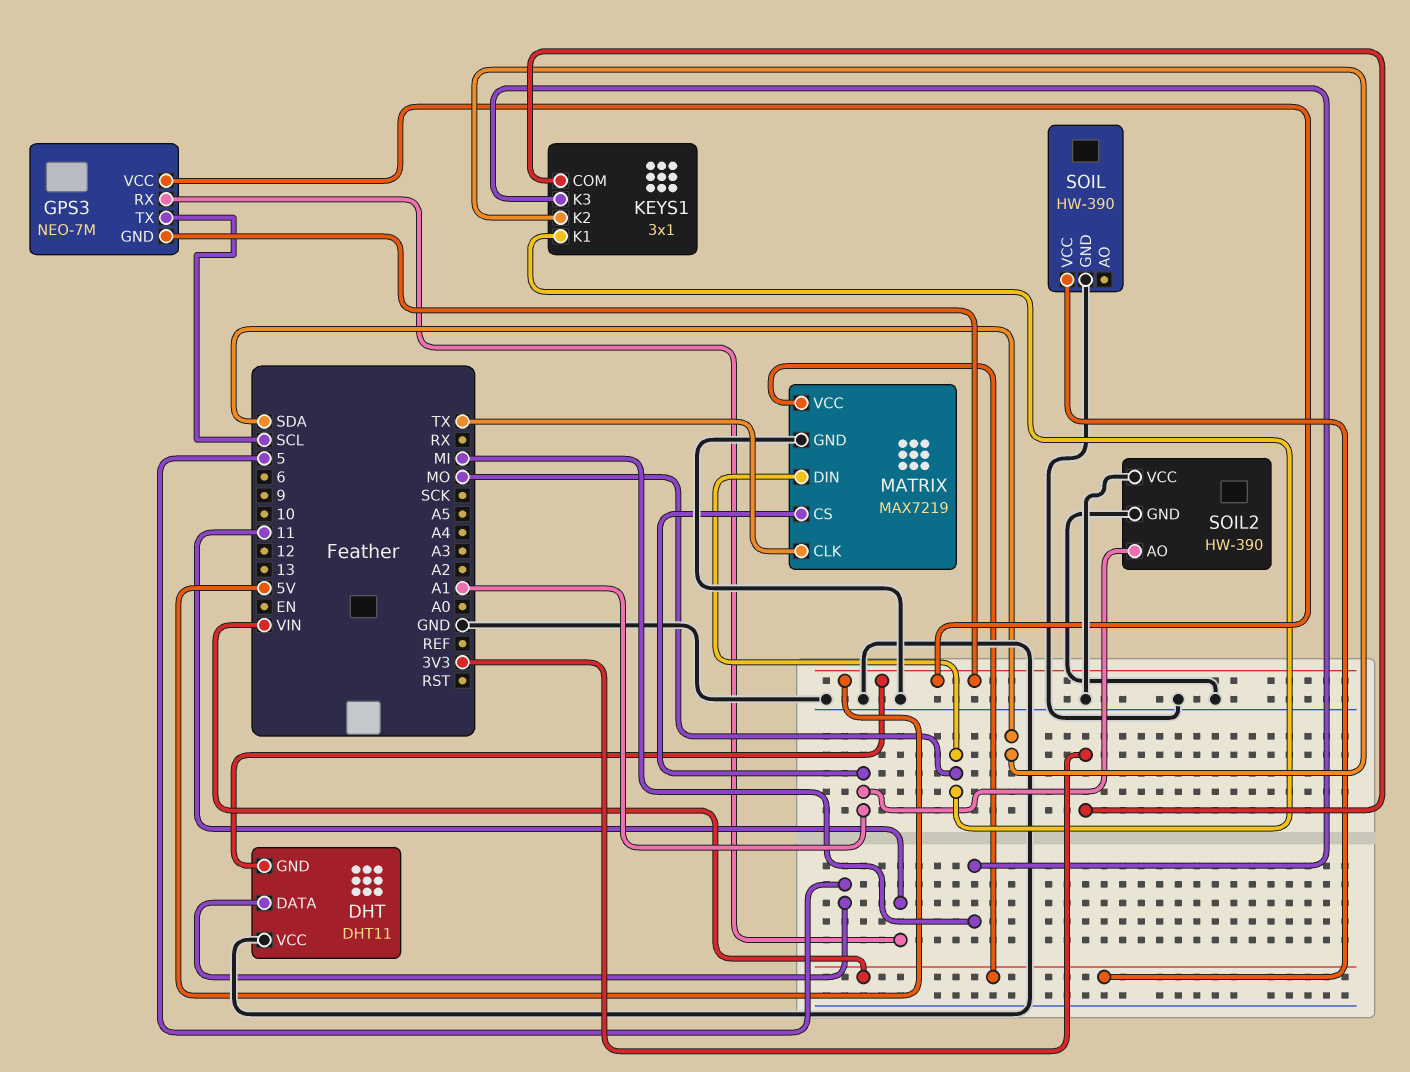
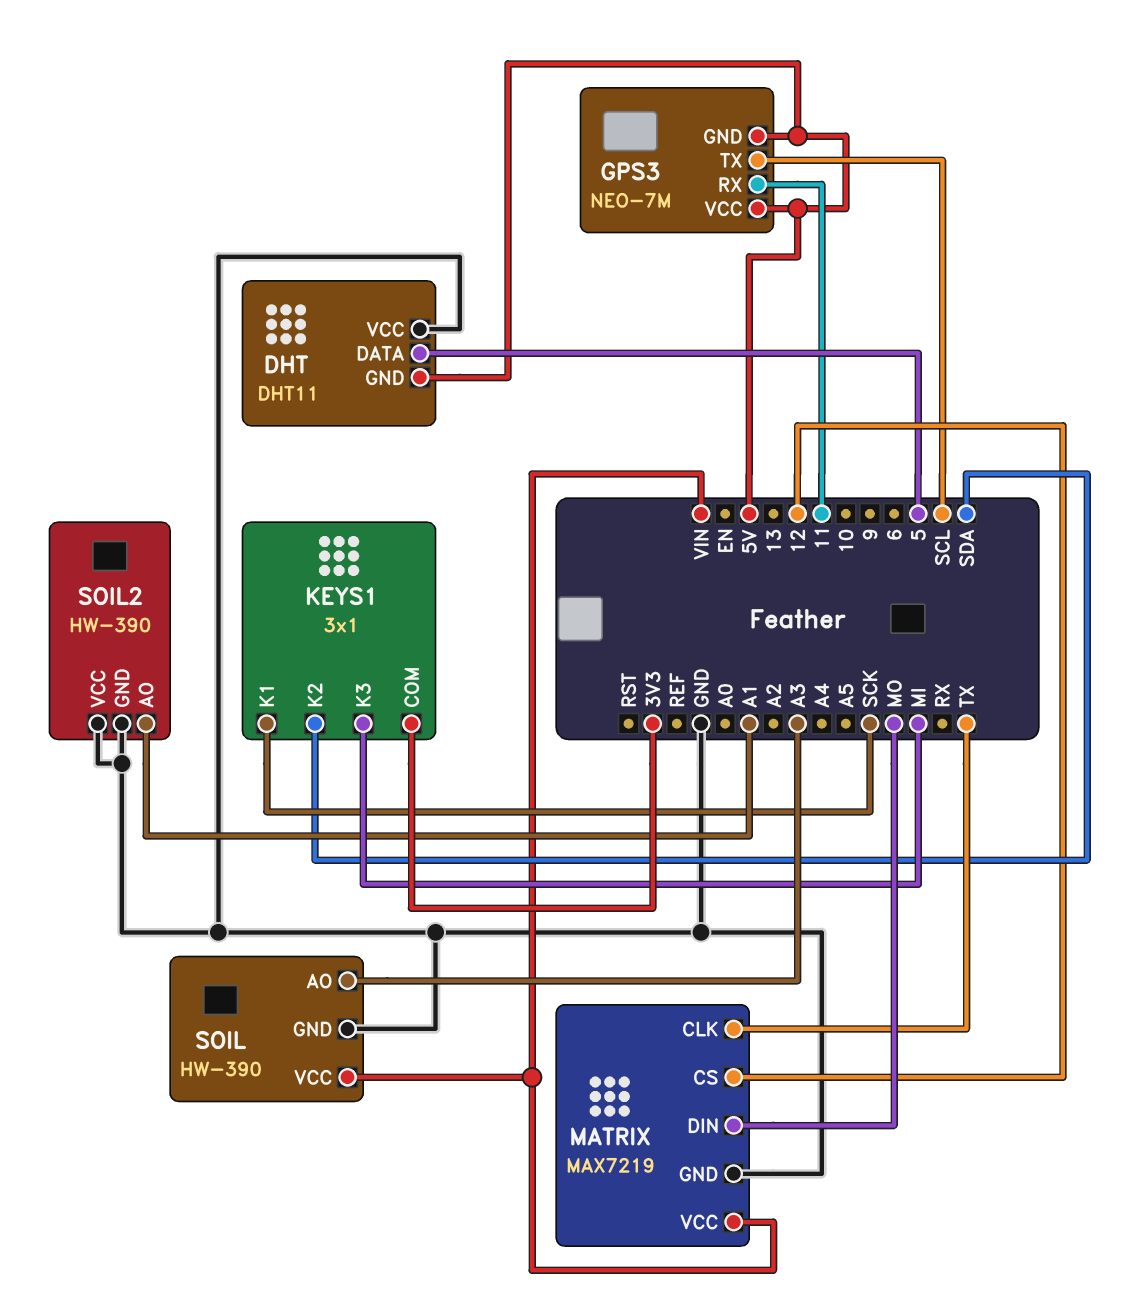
KEYS1 pin K1: MO -> SCK
MATRIX pin CS: A1 -> 12
SOIL pin AO: none -> A3

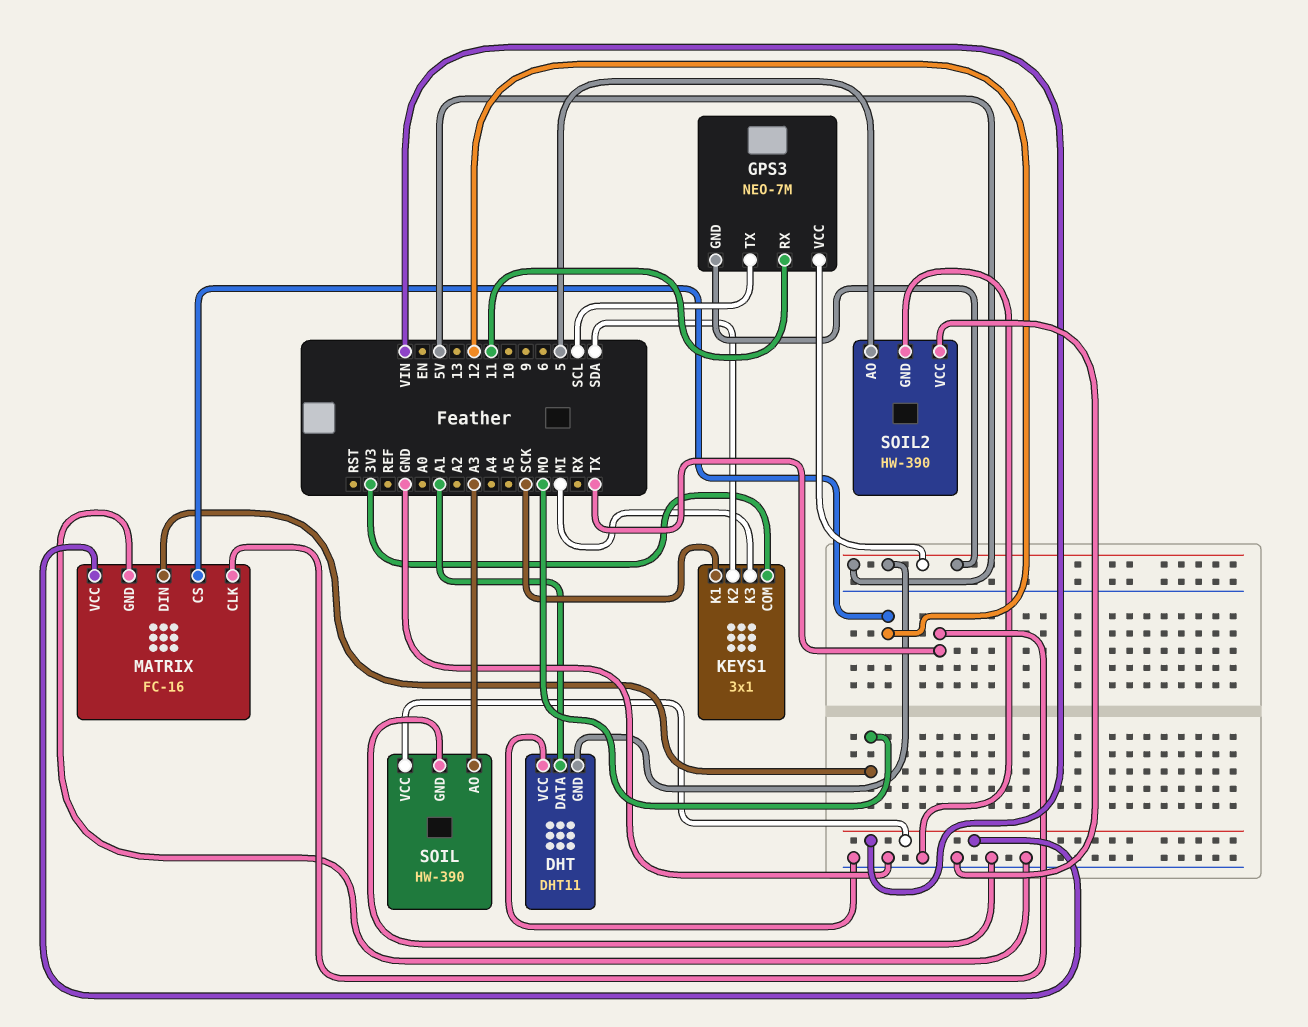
DHT pin DATA: 5 -> A1
MATRIX: MAX7219 -> FC-16
SOIL2 pin AO: A1 -> 5

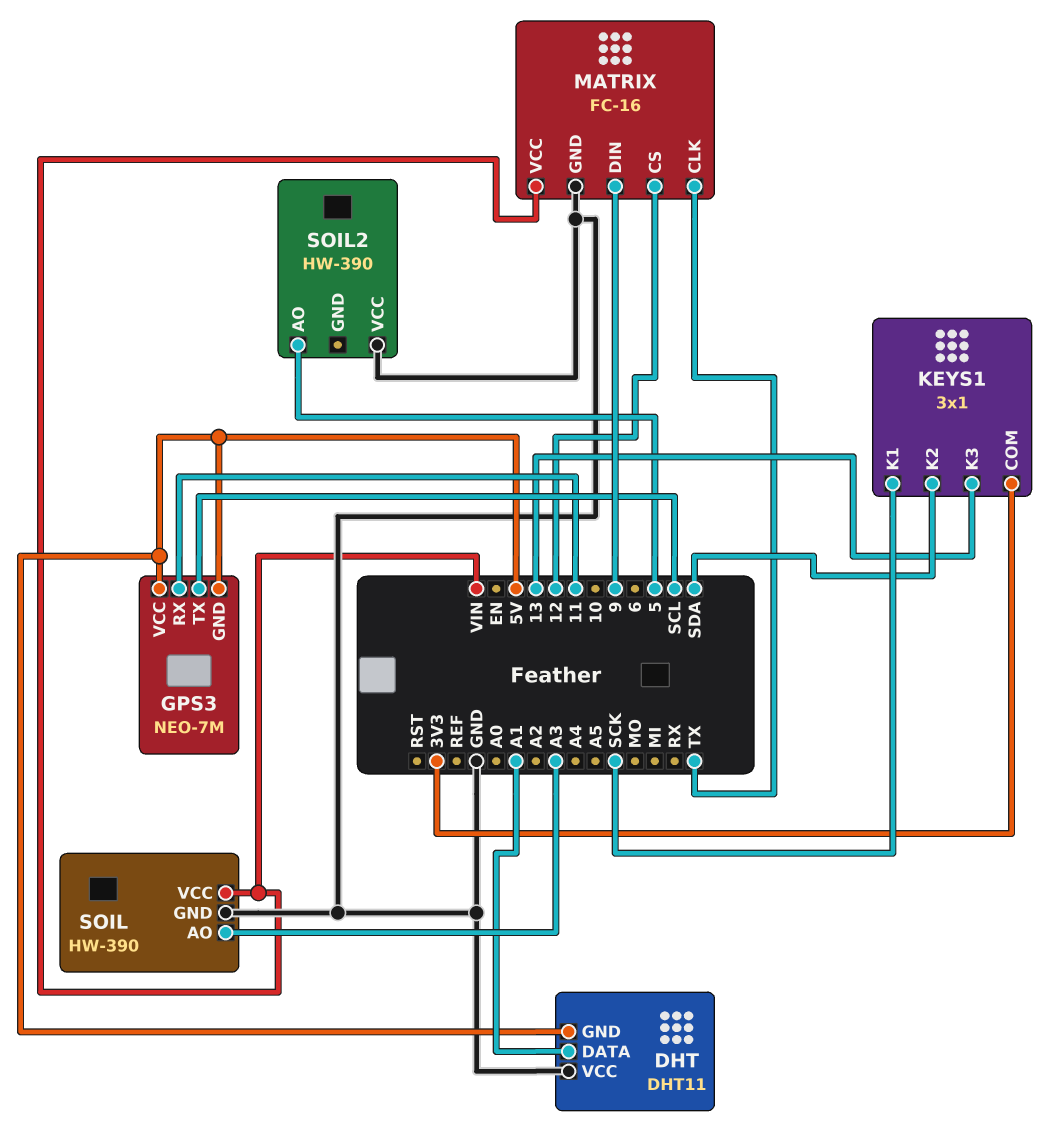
KEYS1 pin K3: MI -> 13
MATRIX pin DIN: MO -> 9
SOIL2 pin GND: GND -> none

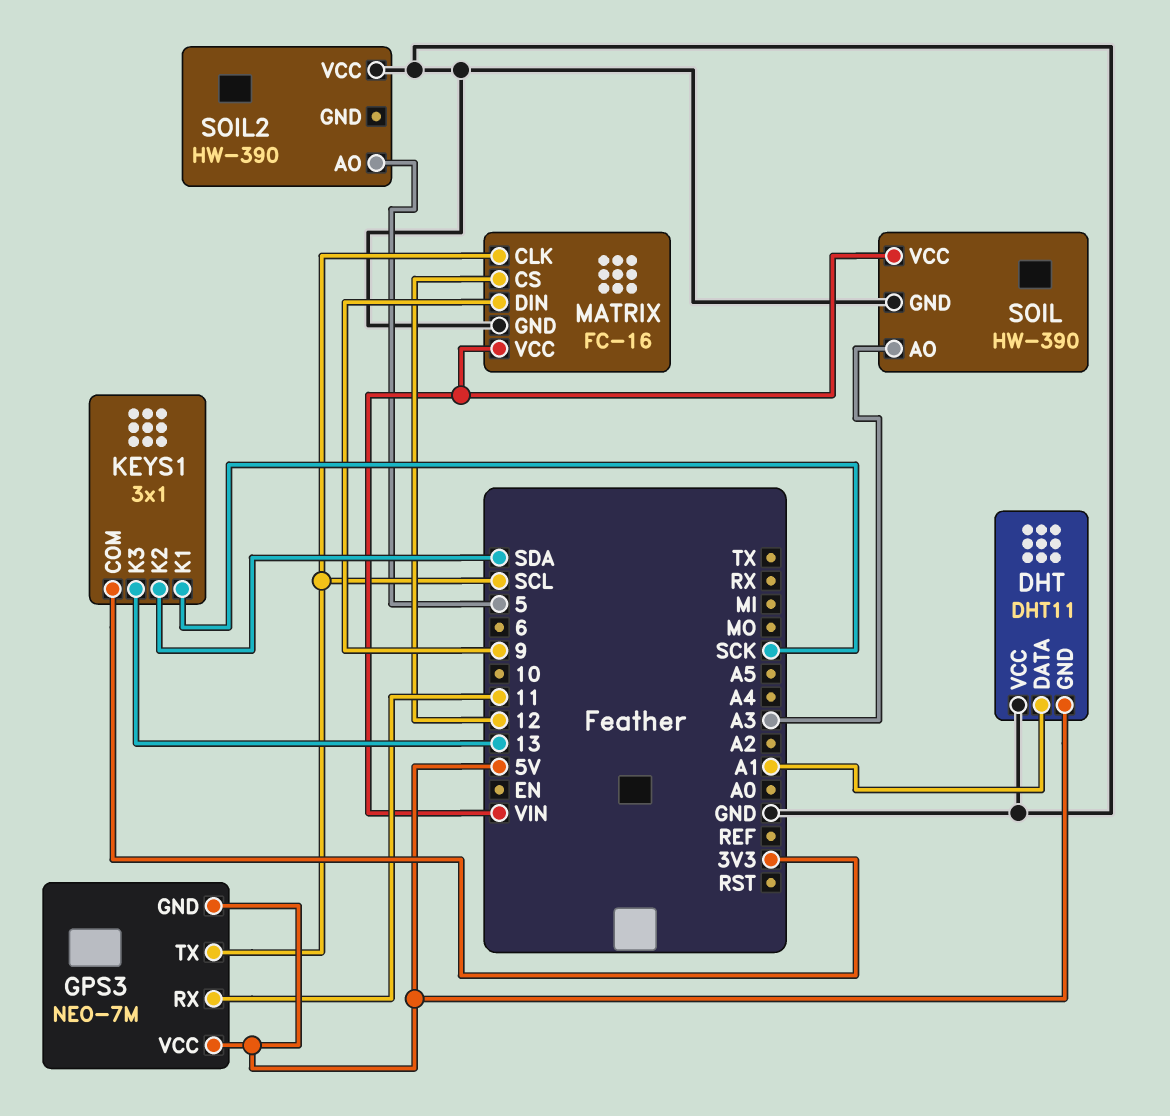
MATRIX pin CLK: TX -> SCL

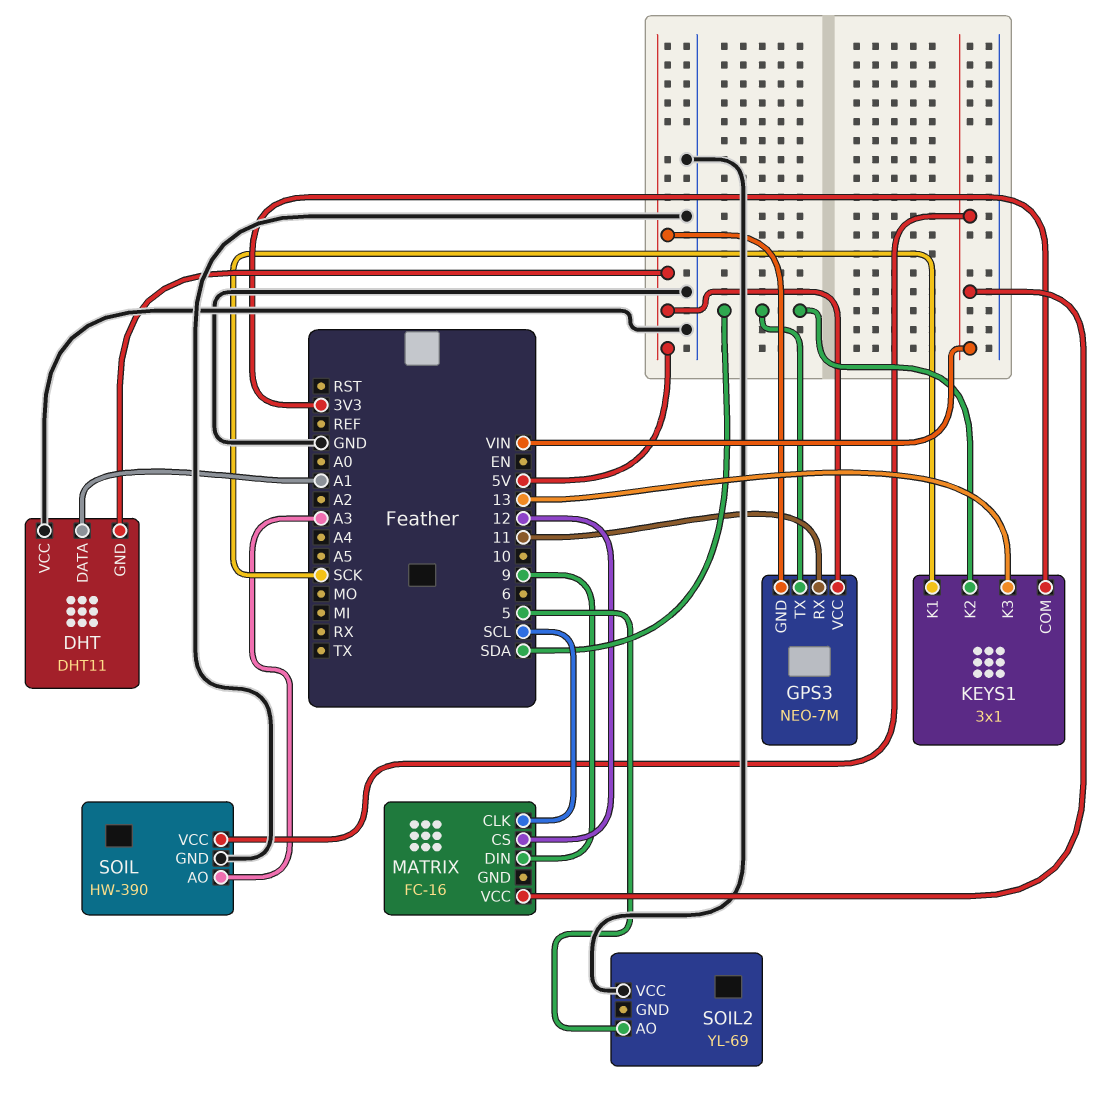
GPS3 pin TX: SCL -> SDA
MATRIX pin GND: GND -> none
SOIL2: HW-390 -> YL-69

